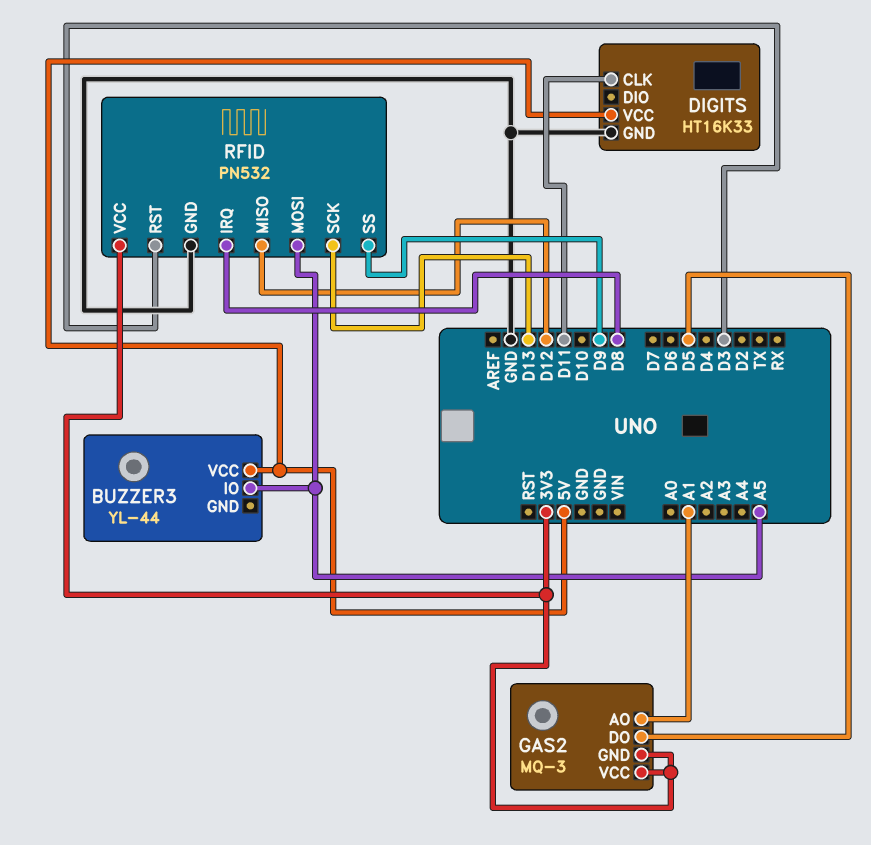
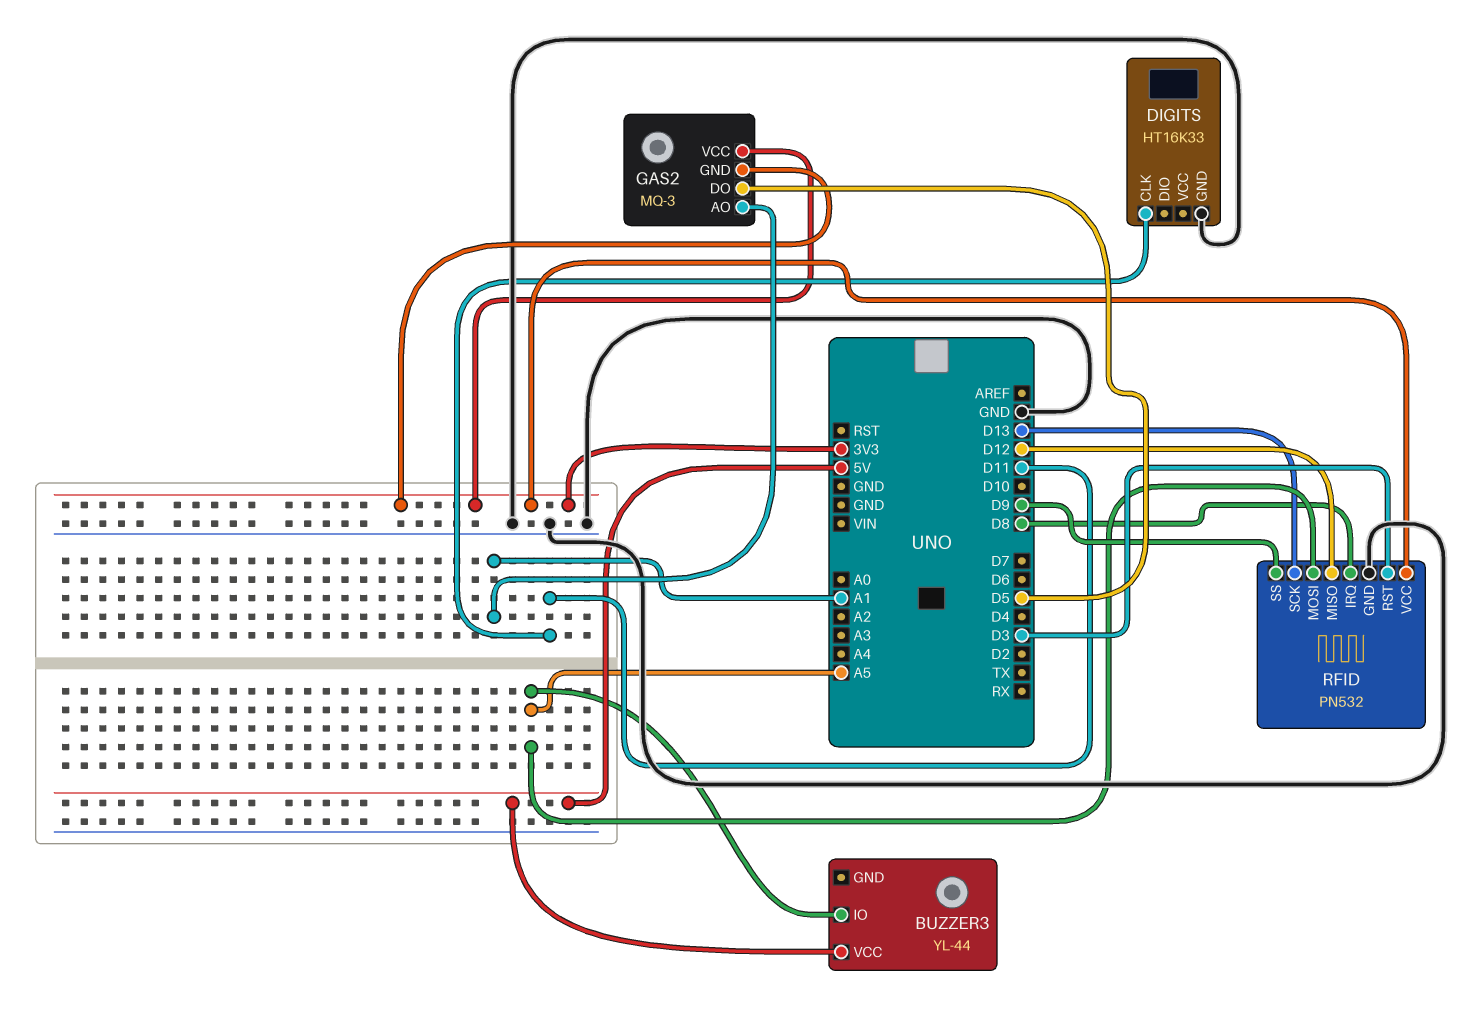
DIGITS pin VCC: 5V -> none

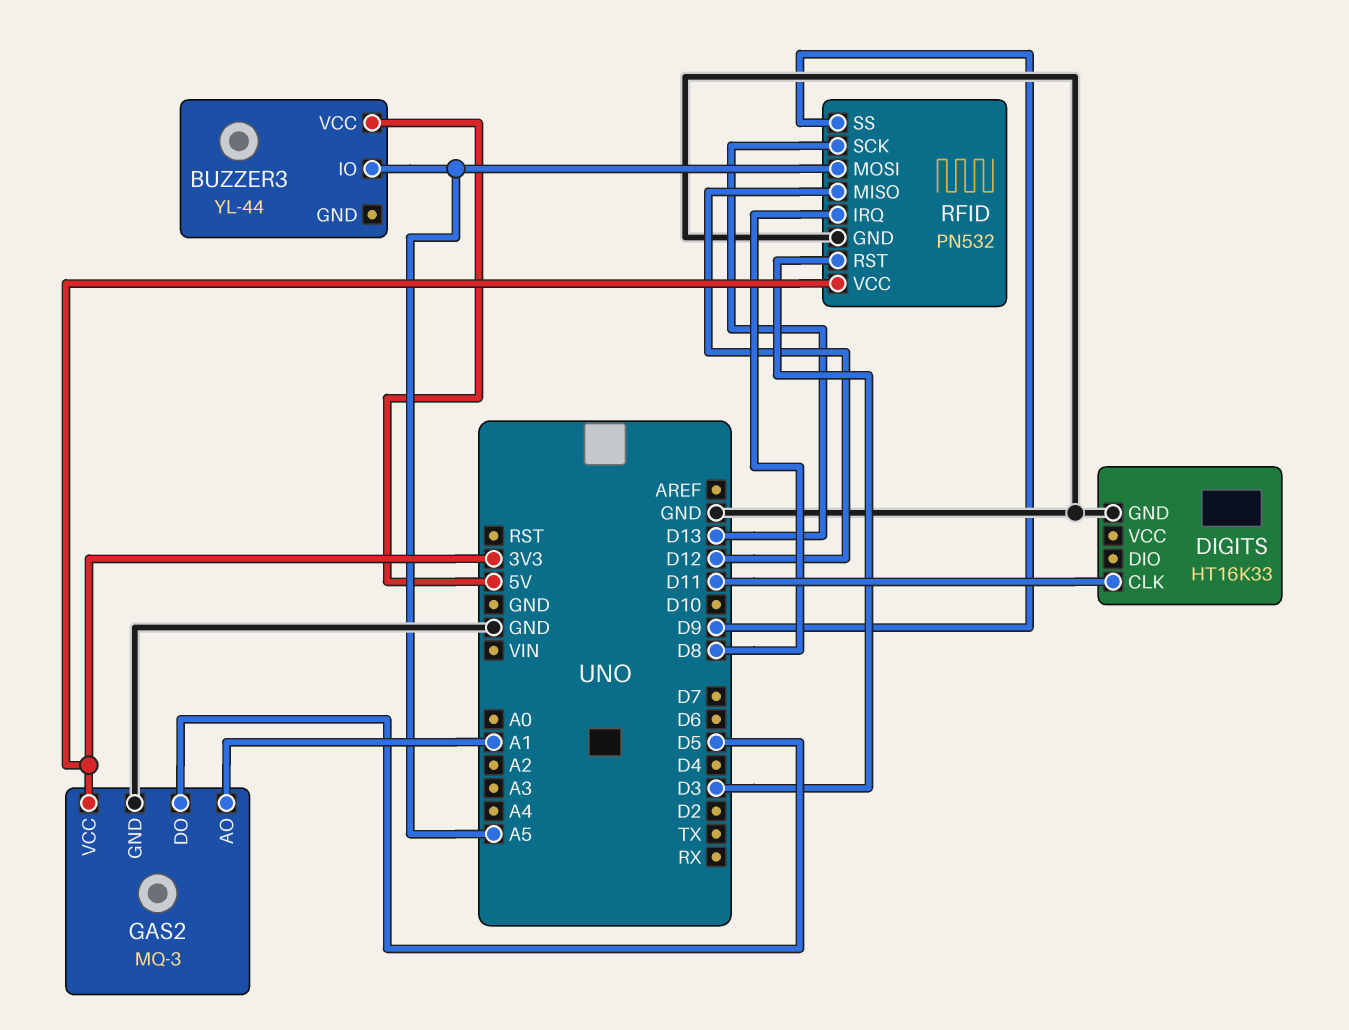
GAS2 pin GND: 3V3 -> GND

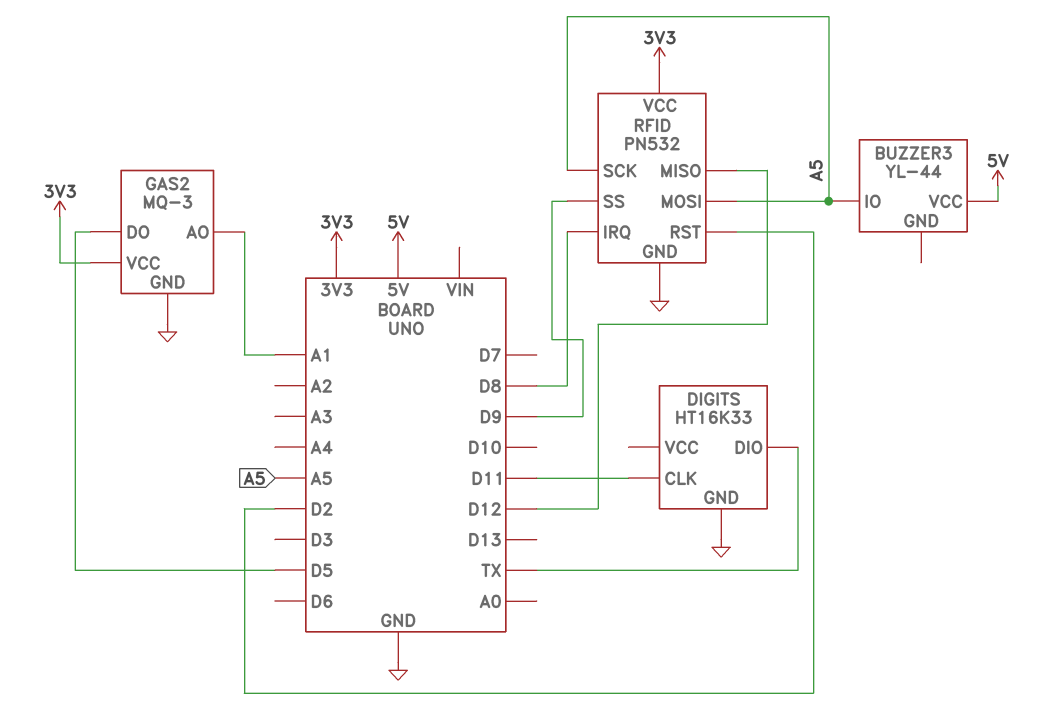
DIGITS pin DIO: none -> TX
RFID pin RST: D3 -> D2
RFID pin SCK: D13 -> A5

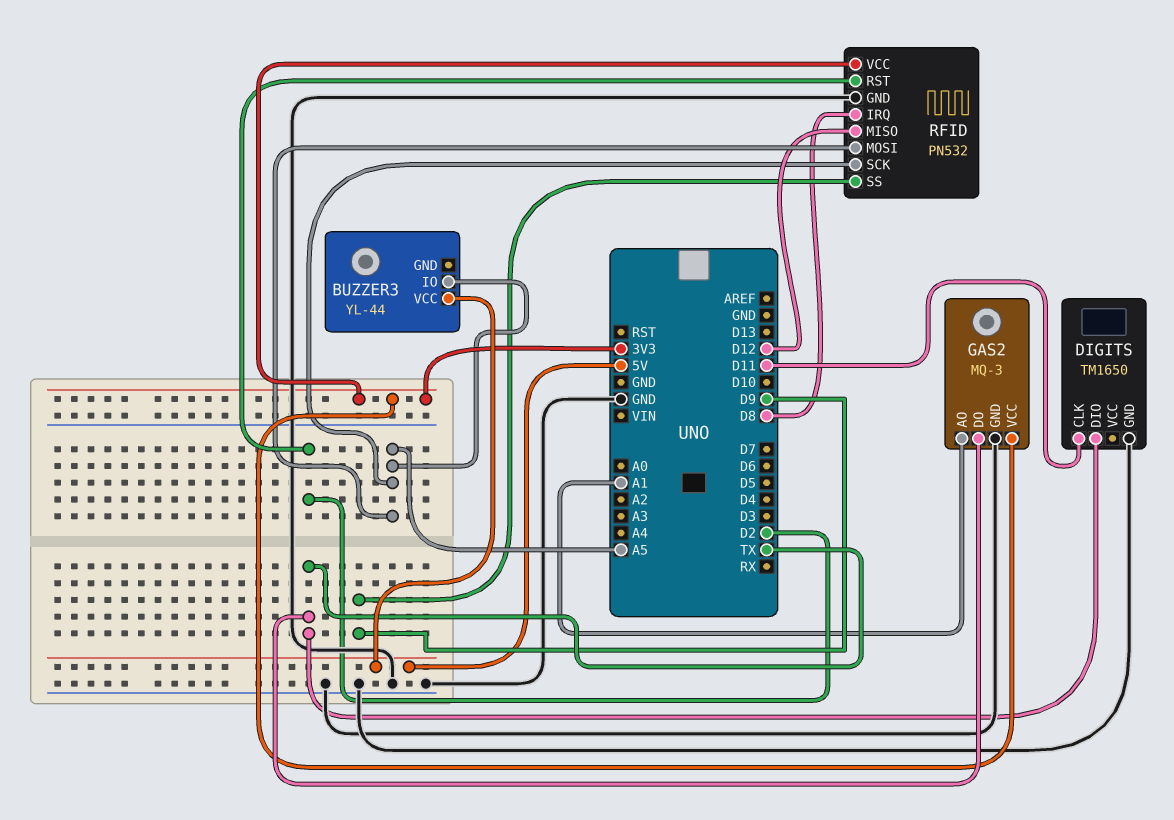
DIGITS: HT16K33 -> TM1650
GAS2 pin DO: D5 -> TX

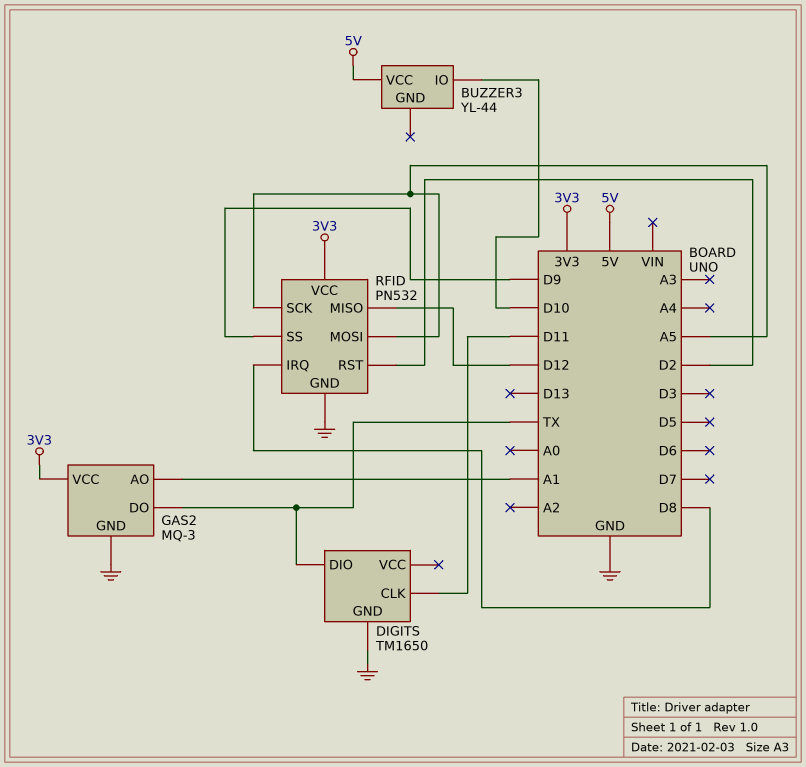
BUZZER3 pin IO: A5 -> D10

